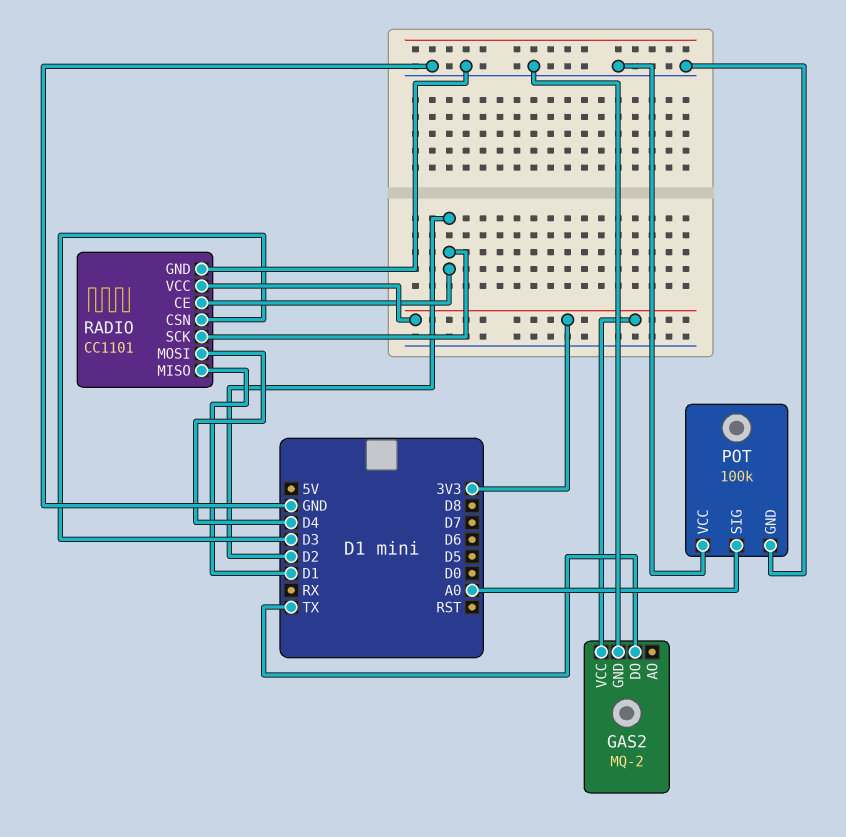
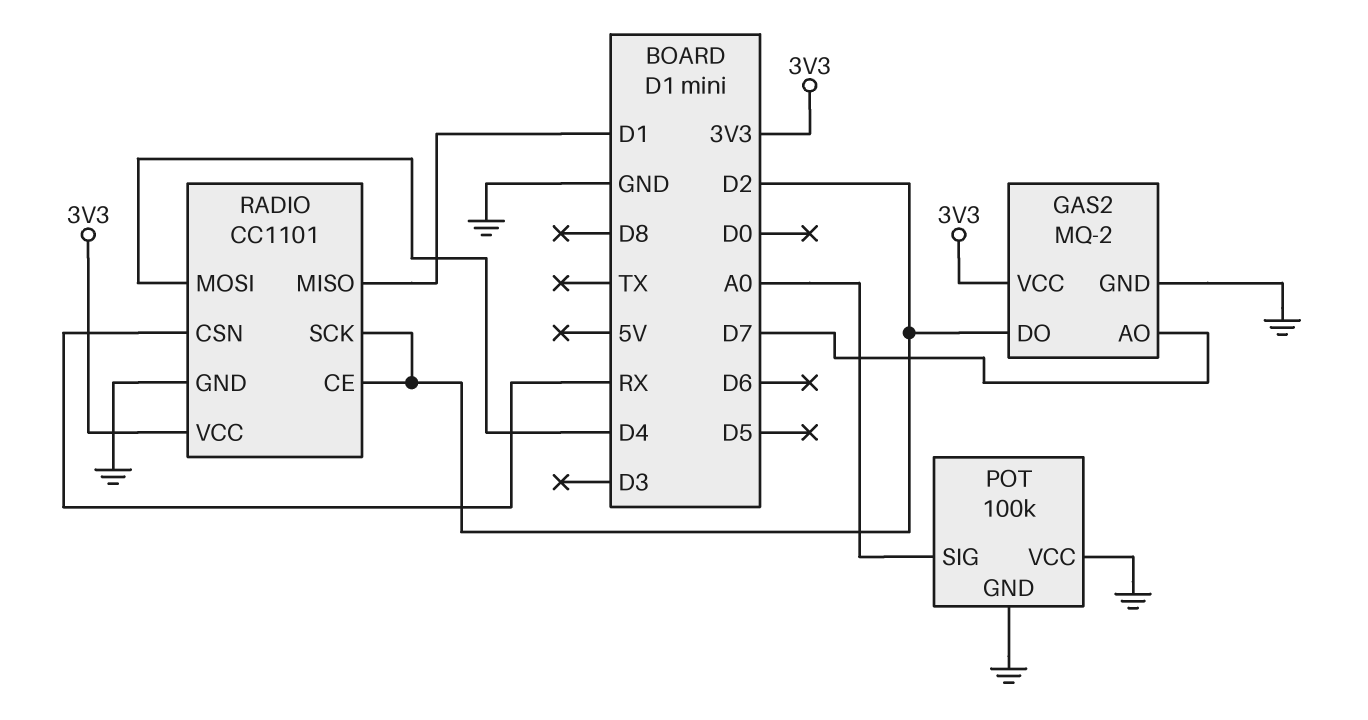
GAS2 pin AO: none -> D7
GAS2 pin DO: TX -> D2
RADIO pin CSN: D3 -> RX

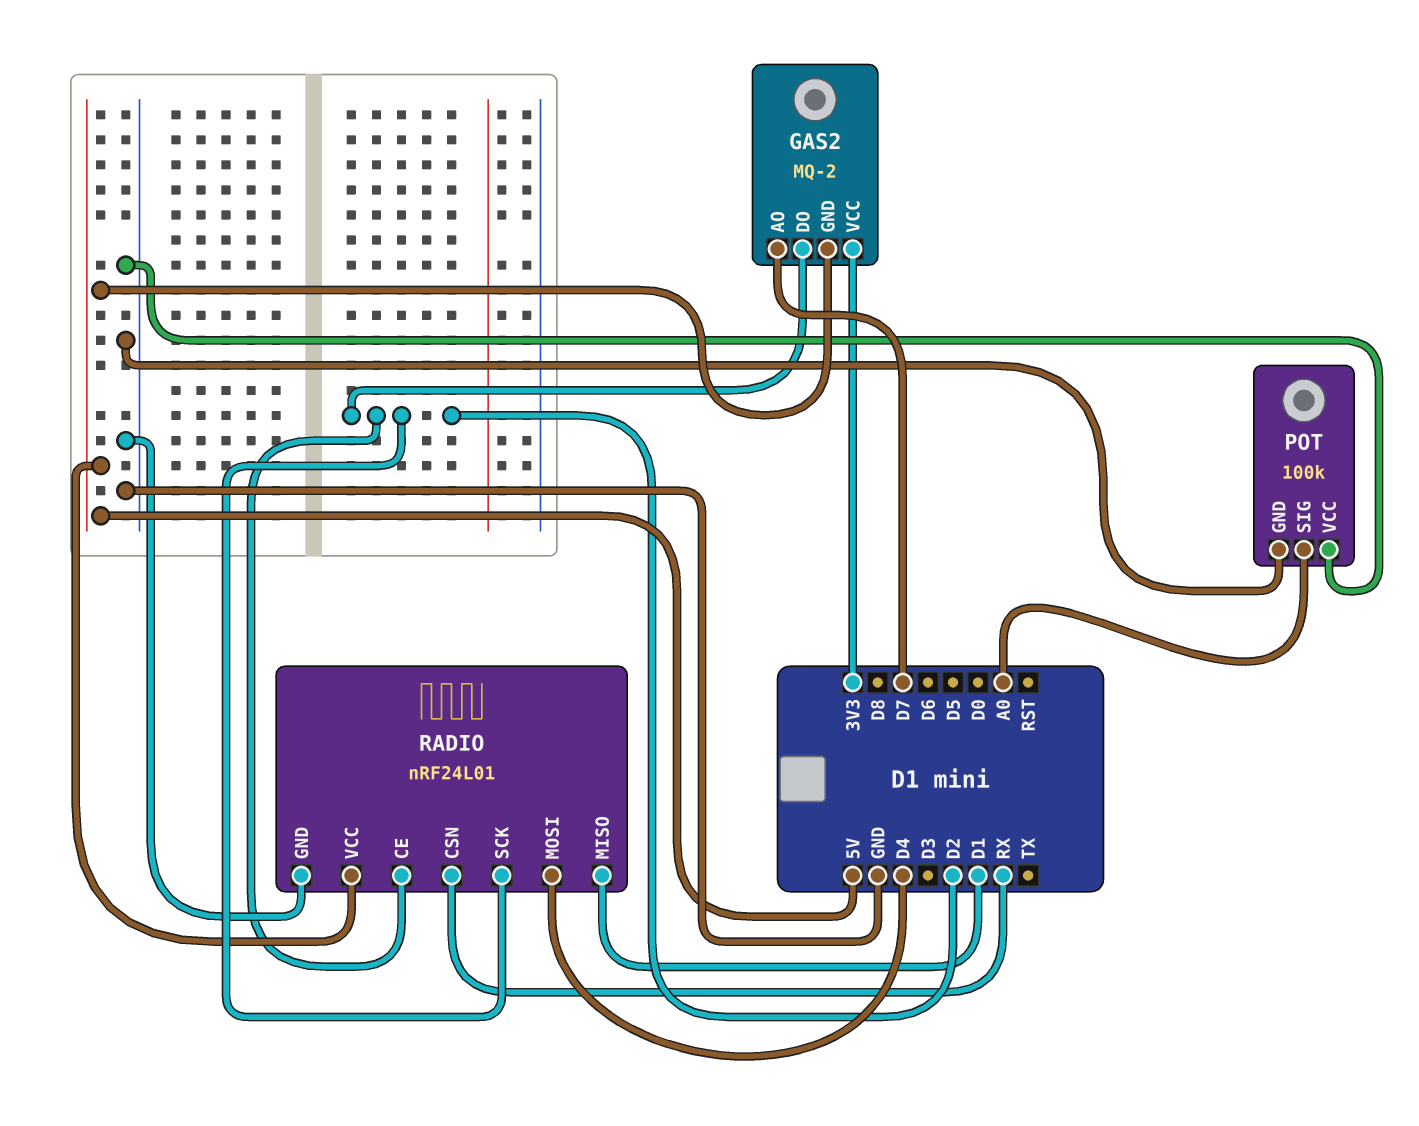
GAS2 pin GND: GND -> 5V
RADIO: CC1101 -> nRF24L01
RADIO pin VCC: 3V3 -> 5V

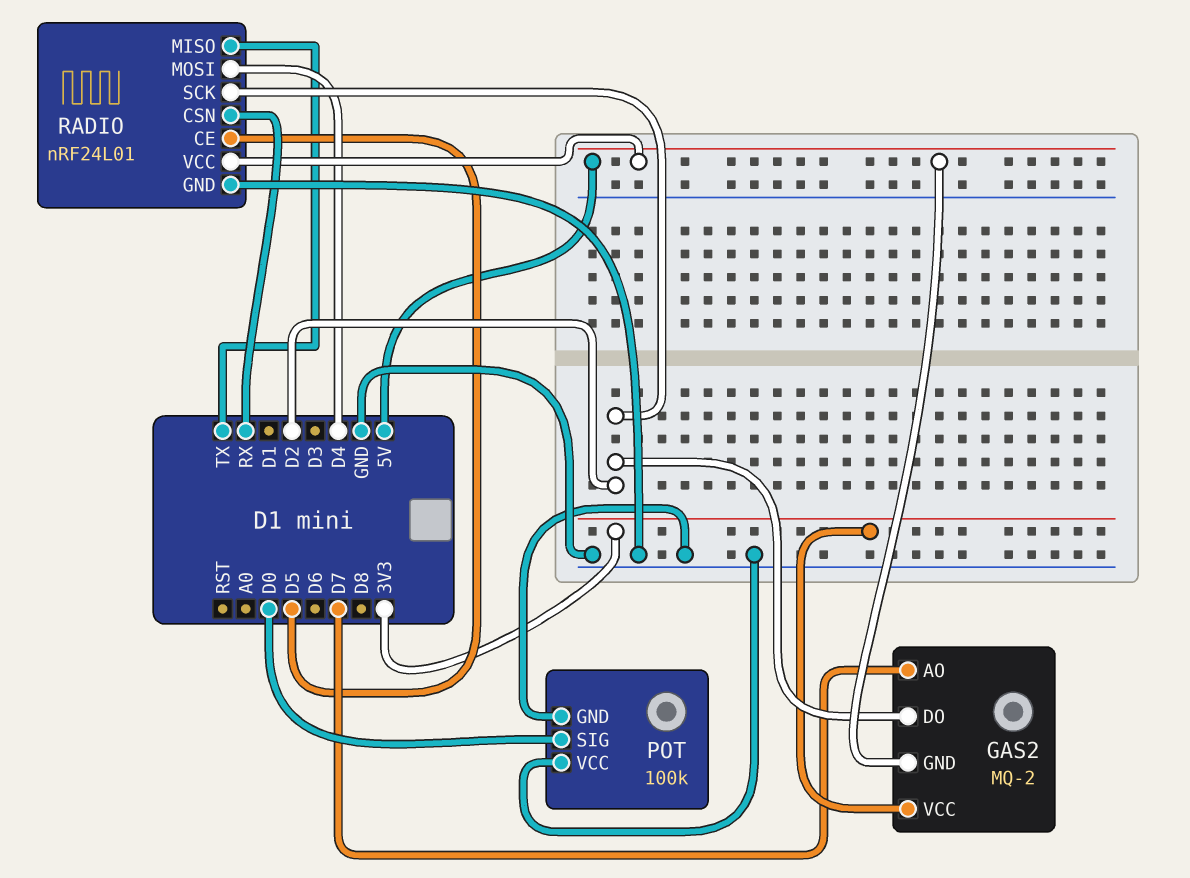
POT pin SIG: A0 -> D0
RADIO pin CE: D2 -> D5
RADIO pin MISO: D1 -> TX

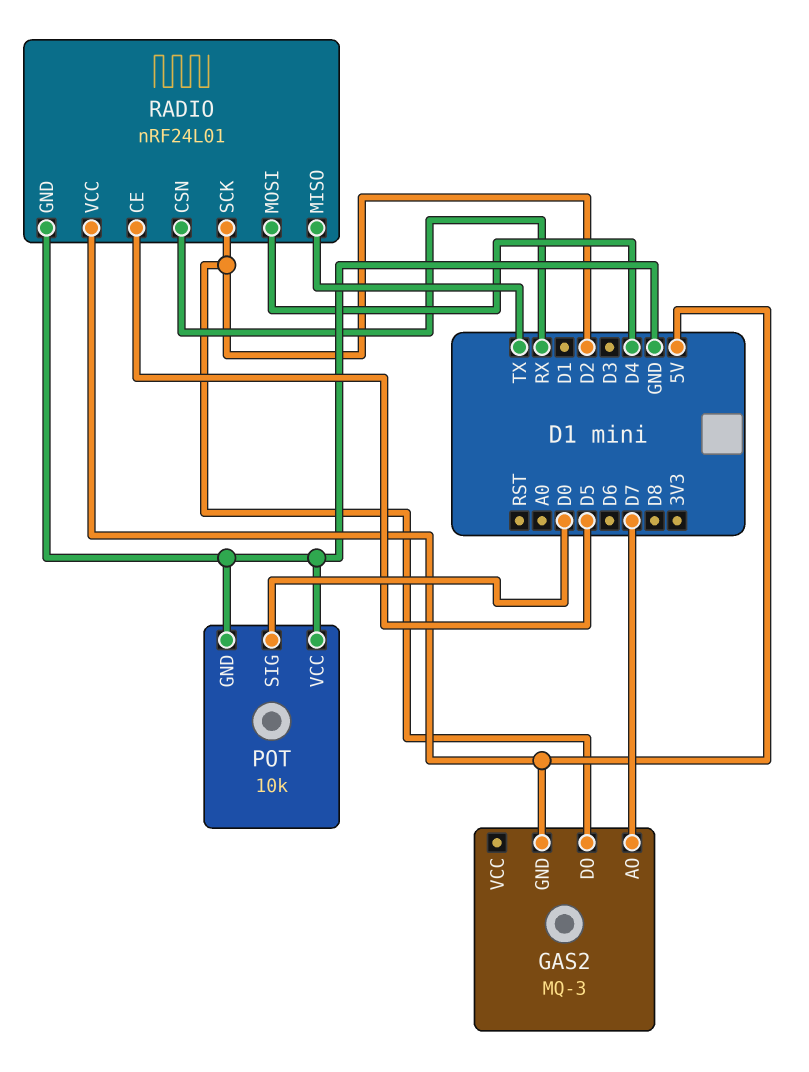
GAS2: MQ-2 -> MQ-3
GAS2 pin VCC: 3V3 -> none
POT: 100k -> 10k

